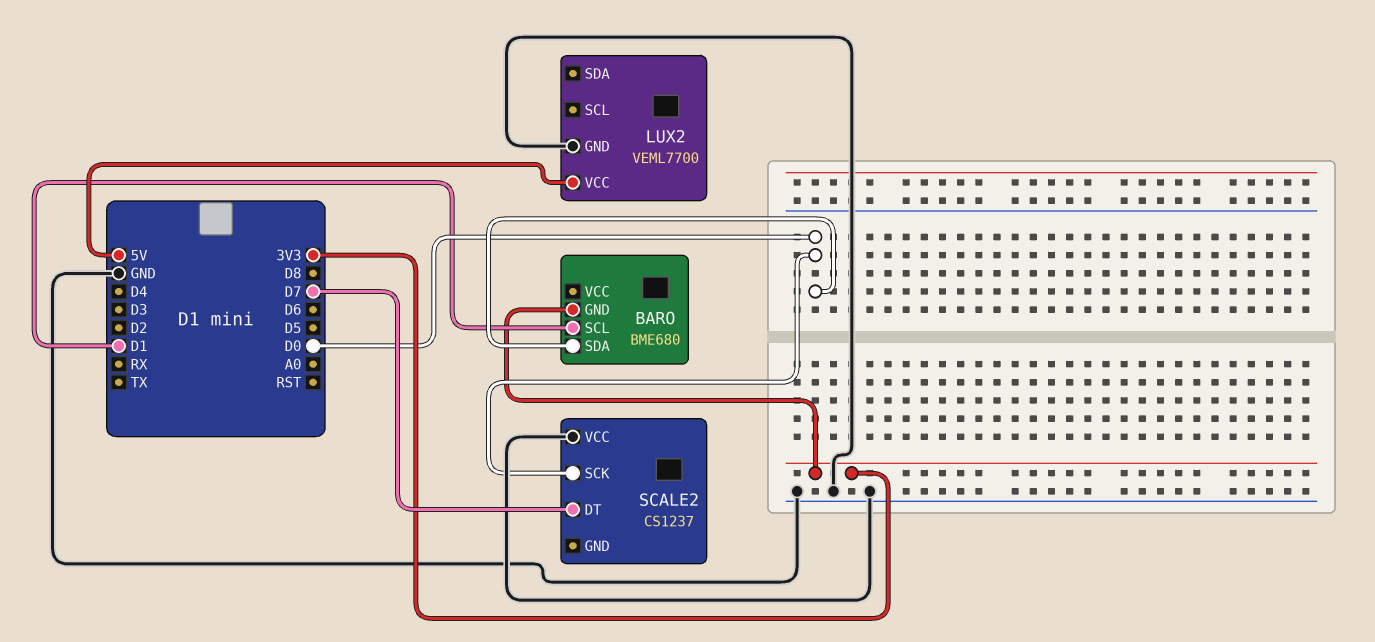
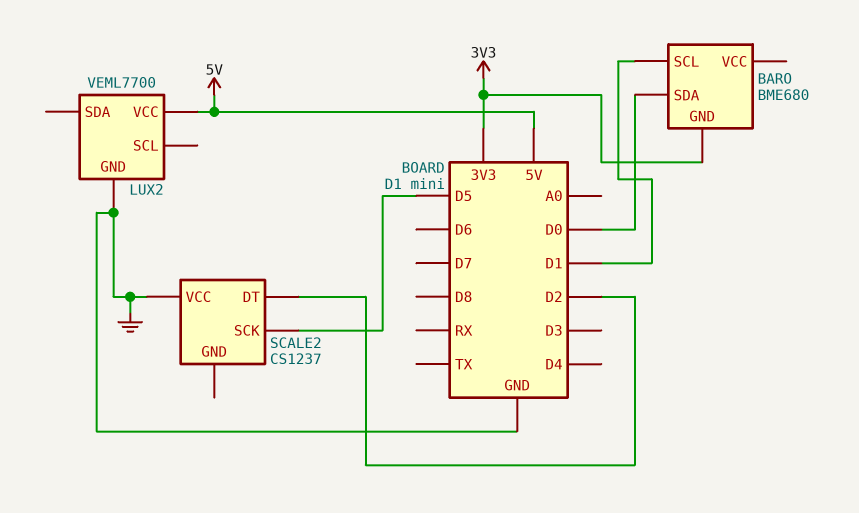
SCALE2 pin DT: D7 -> D2
SCALE2 pin SCK: D0 -> D5

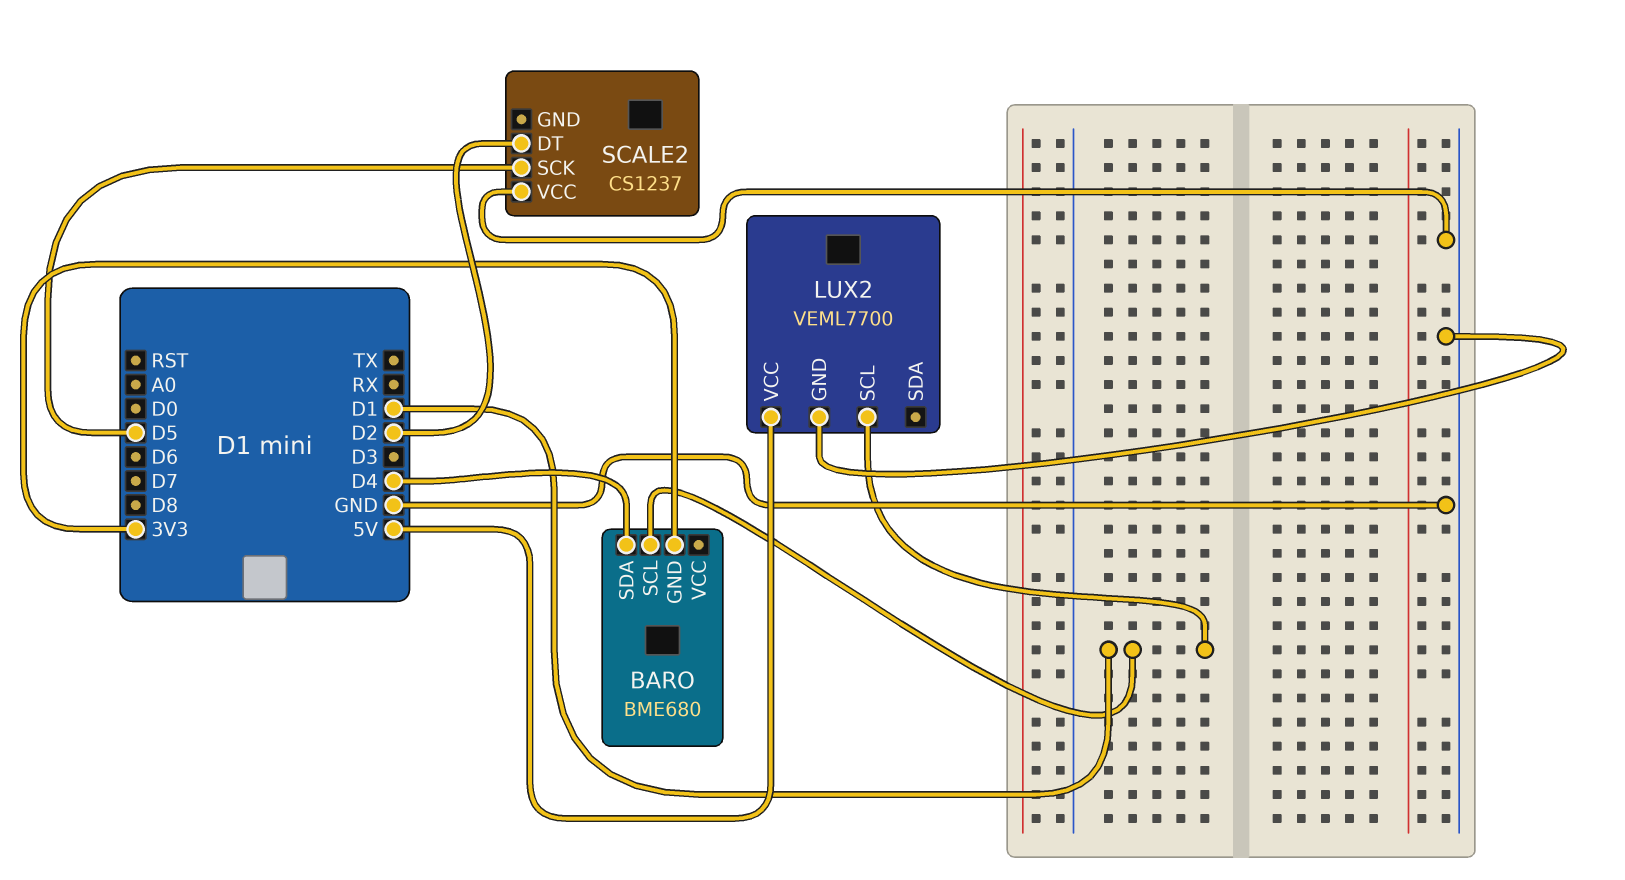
BARO pin SDA: D0 -> D4
LUX2 pin SCL: none -> D1

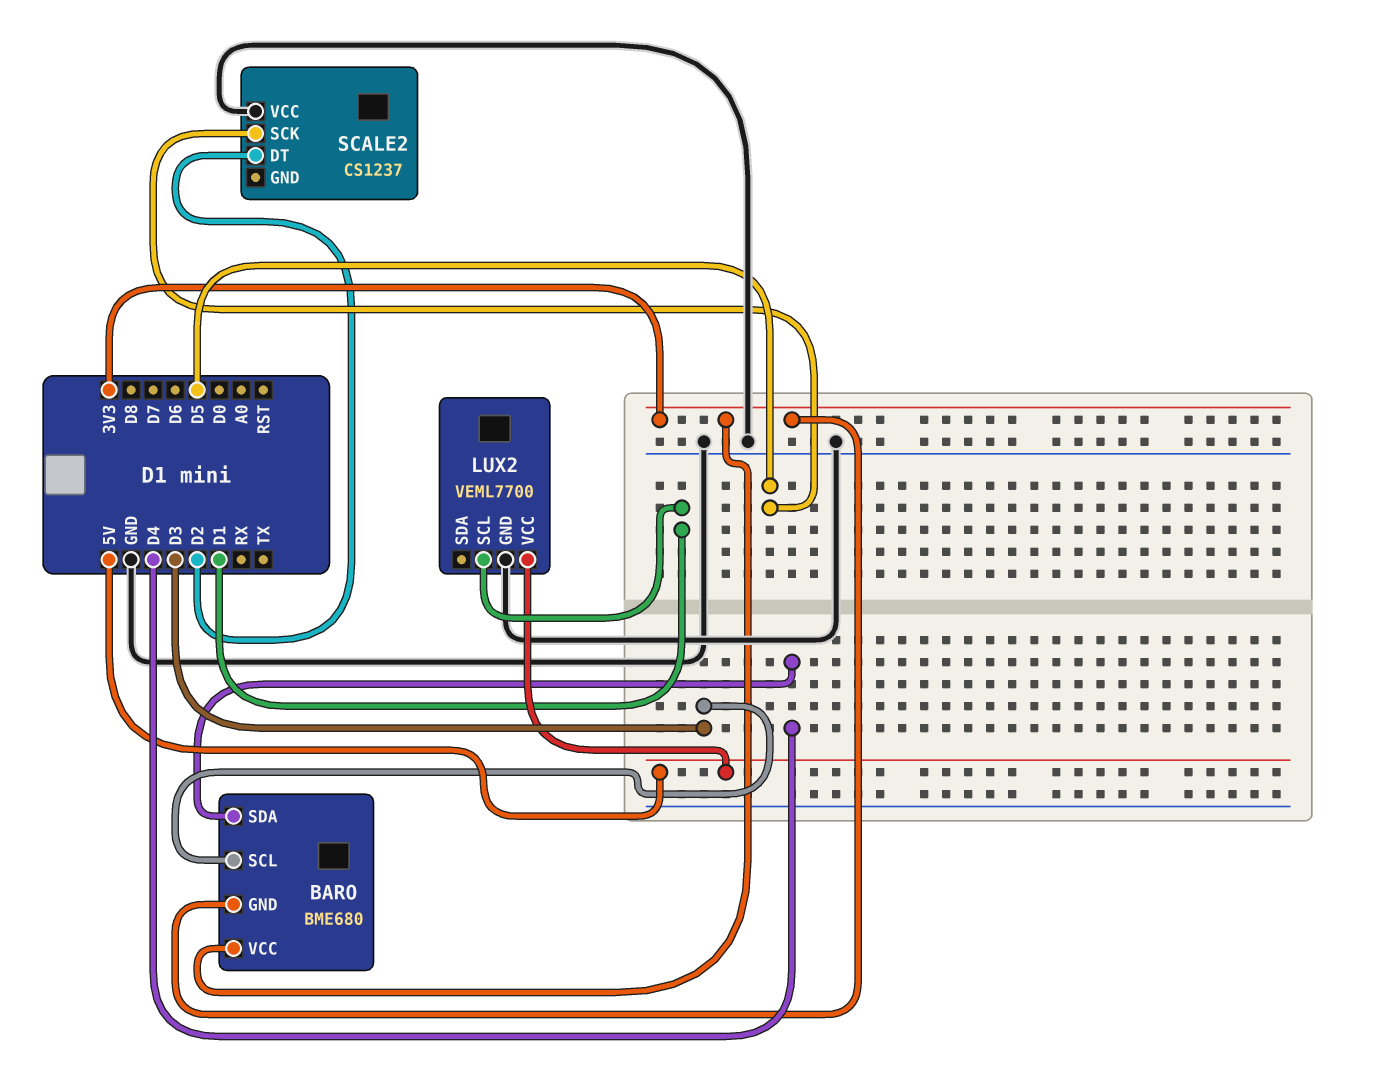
BARO pin SCL: D1 -> D3
BARO pin VCC: none -> 3V3

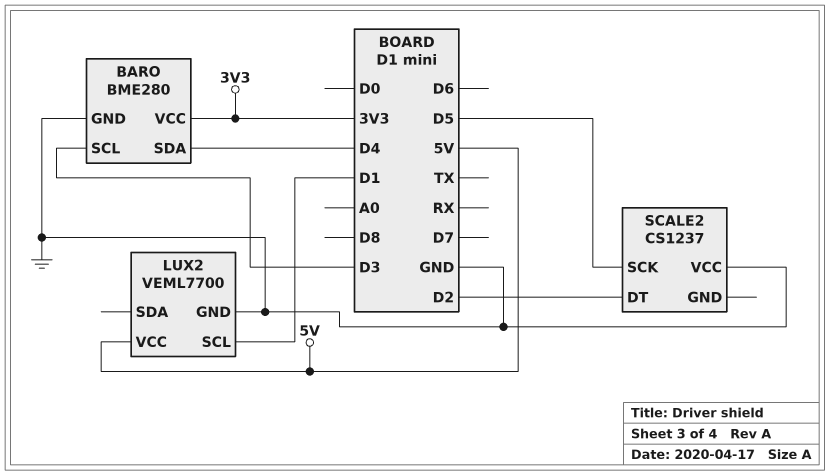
BARO: BME680 -> BME280
BARO pin GND: 3V3 -> GND

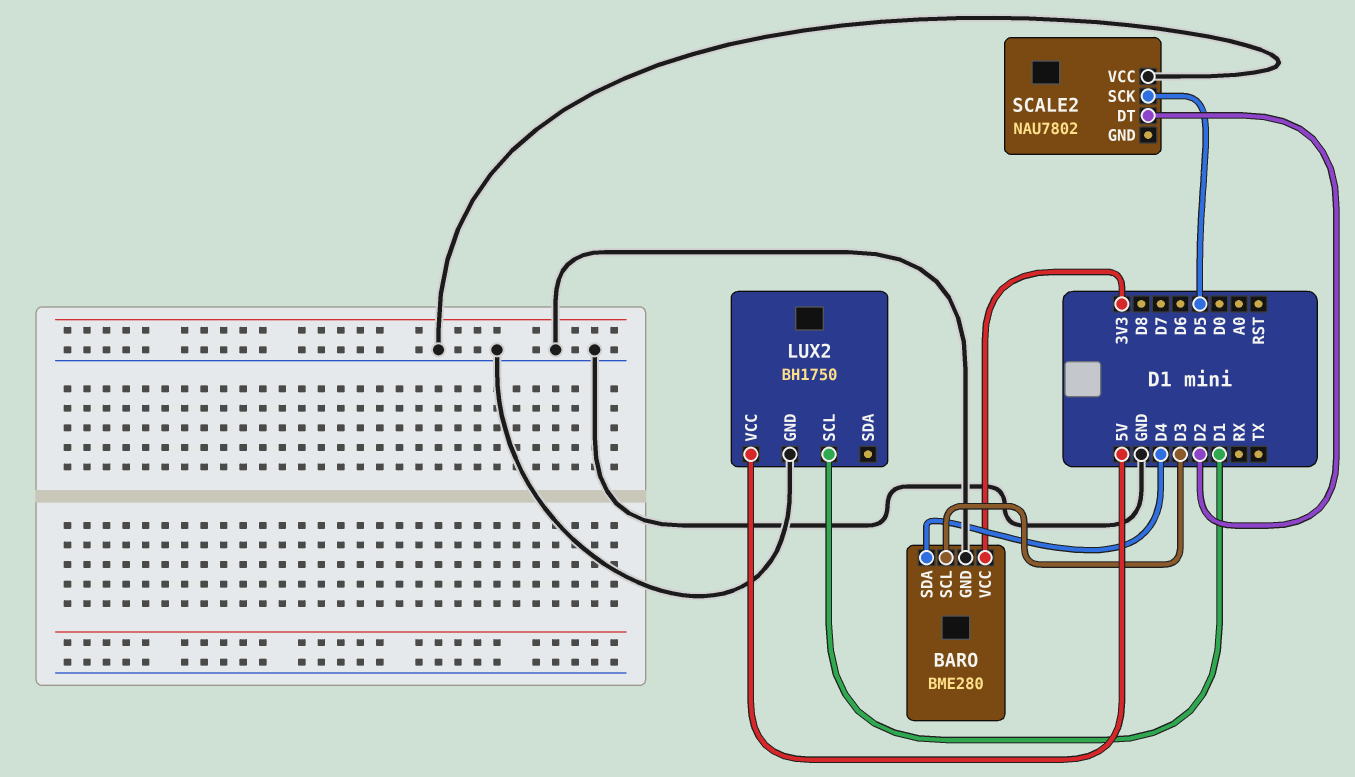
LUX2: VEML7700 -> BH1750
SCALE2: CS1237 -> NAU7802

